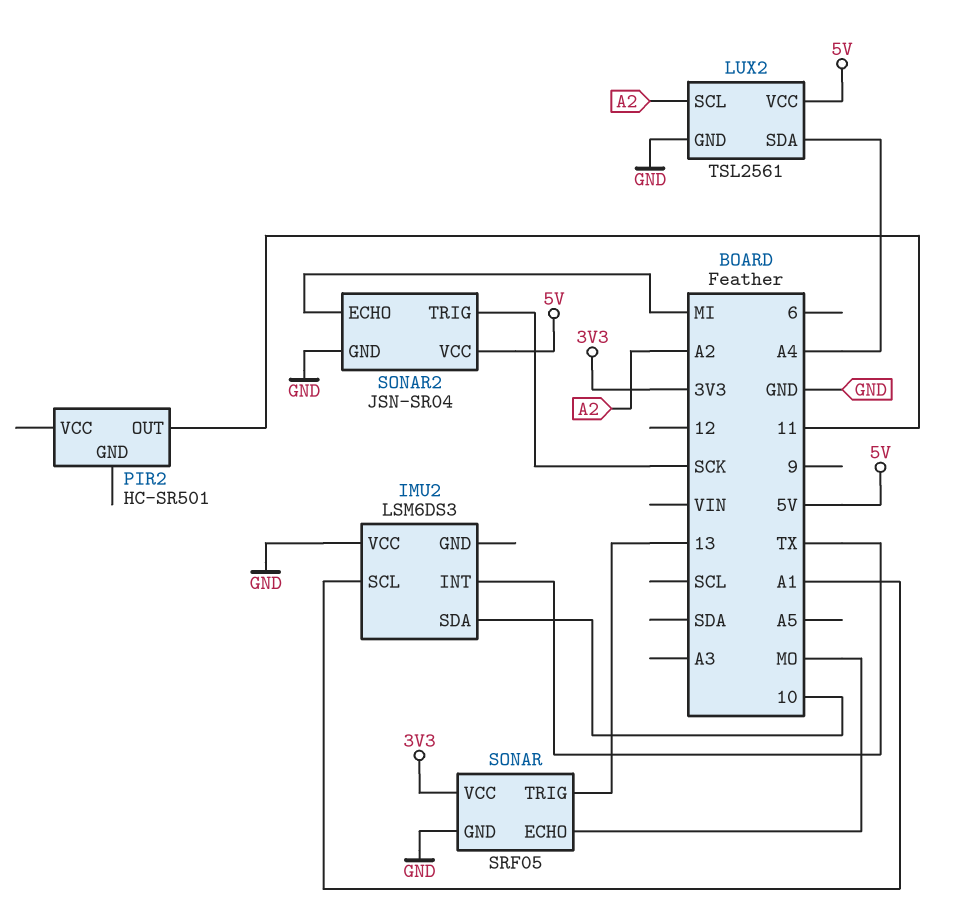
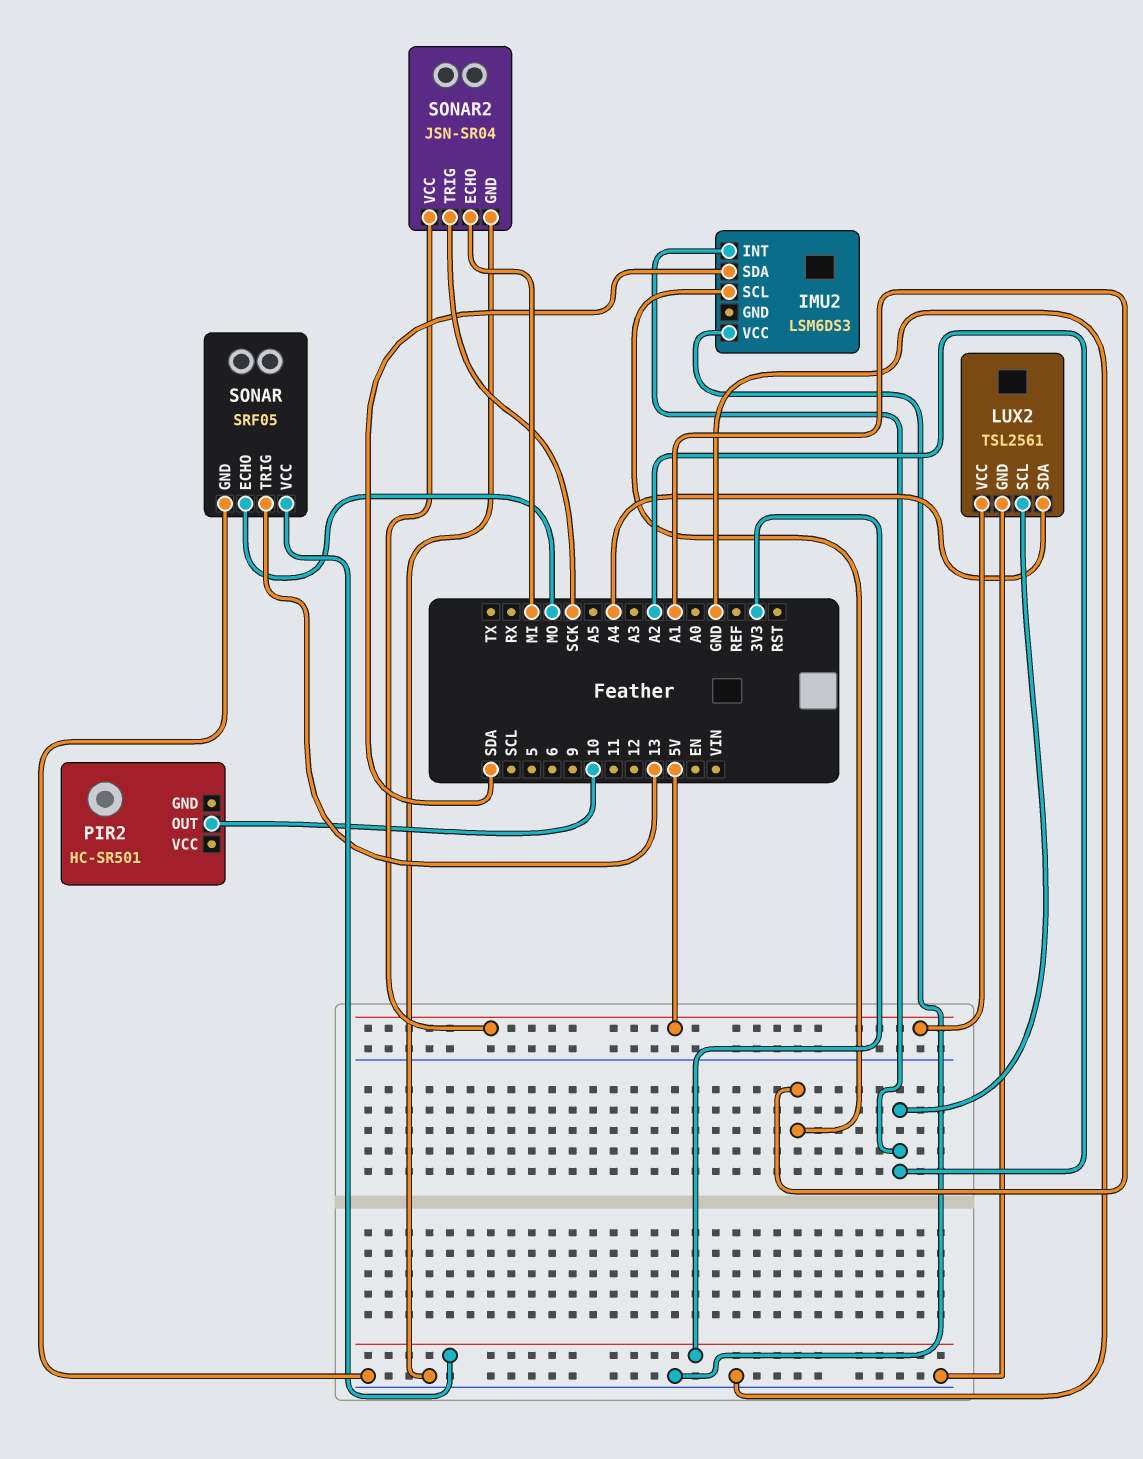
IMU2 pin INT: TX -> A2
IMU2 pin SDA: 10 -> SDA
PIR2 pin OUT: 11 -> 10

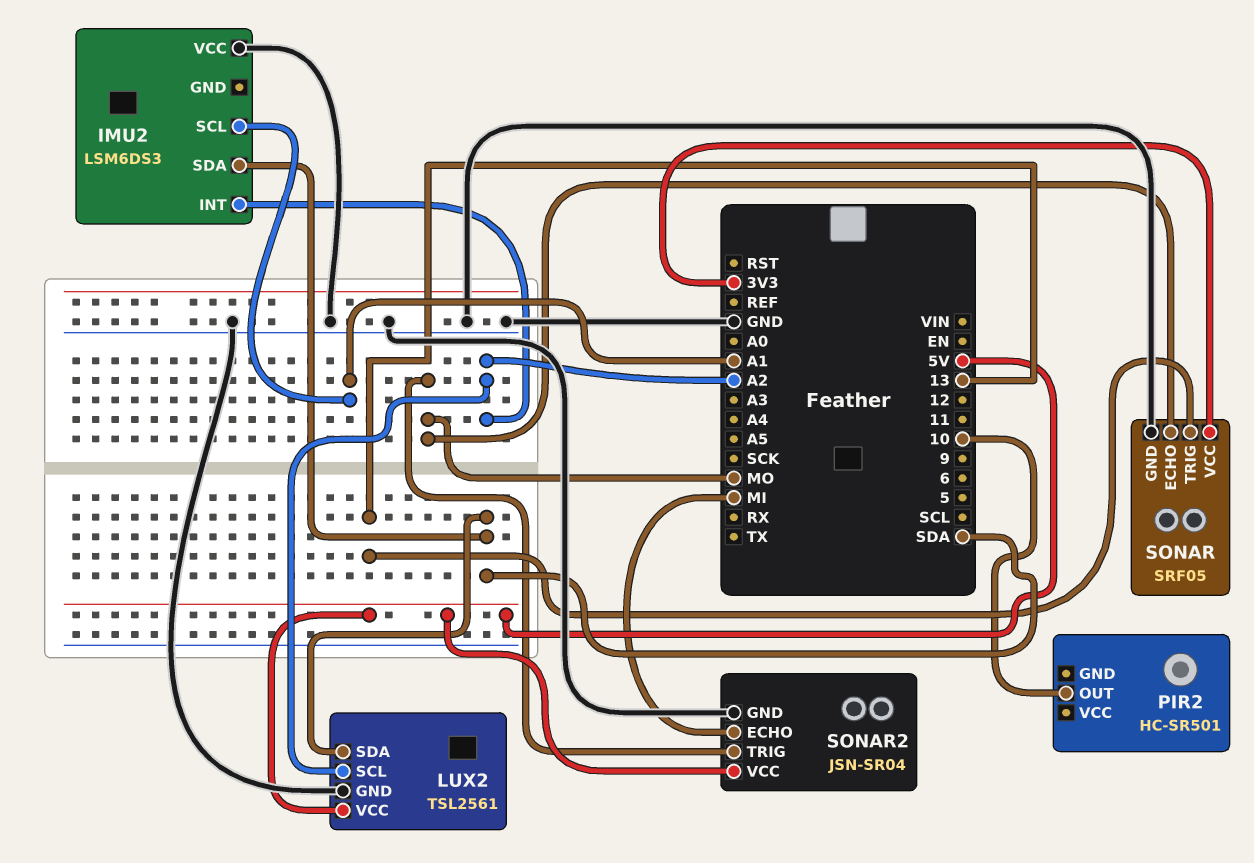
LUX2 pin SDA: A4 -> SDA
SONAR2 pin TRIG: SCK -> MO

